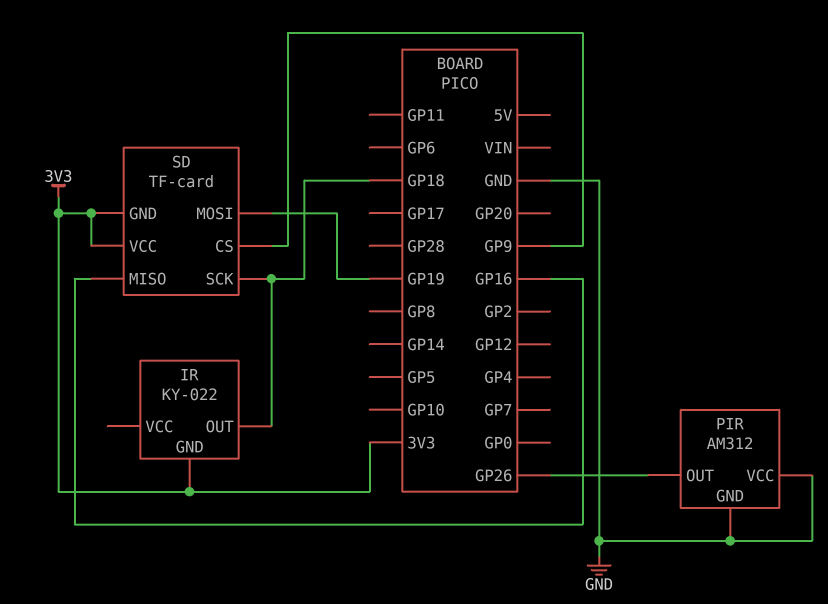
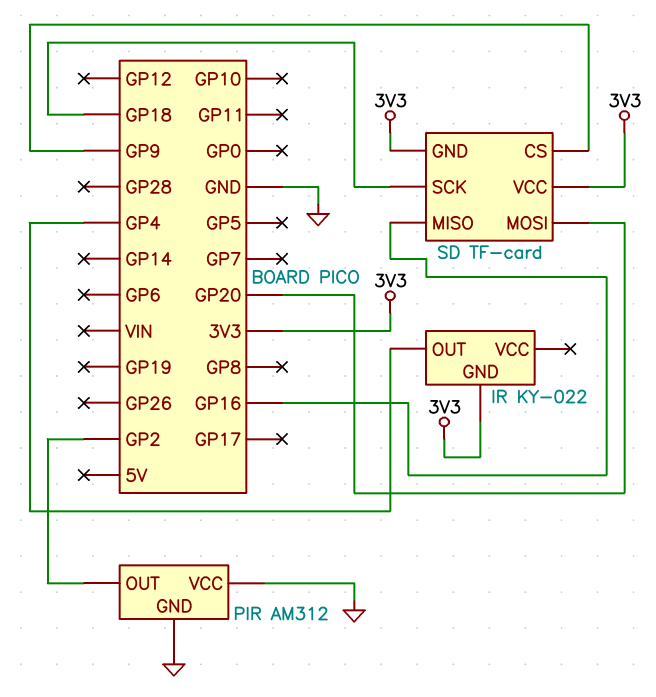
IR pin OUT: GP18 -> GP4
PIR pin OUT: GP26 -> GP2
SD pin MOSI: GP19 -> GP20

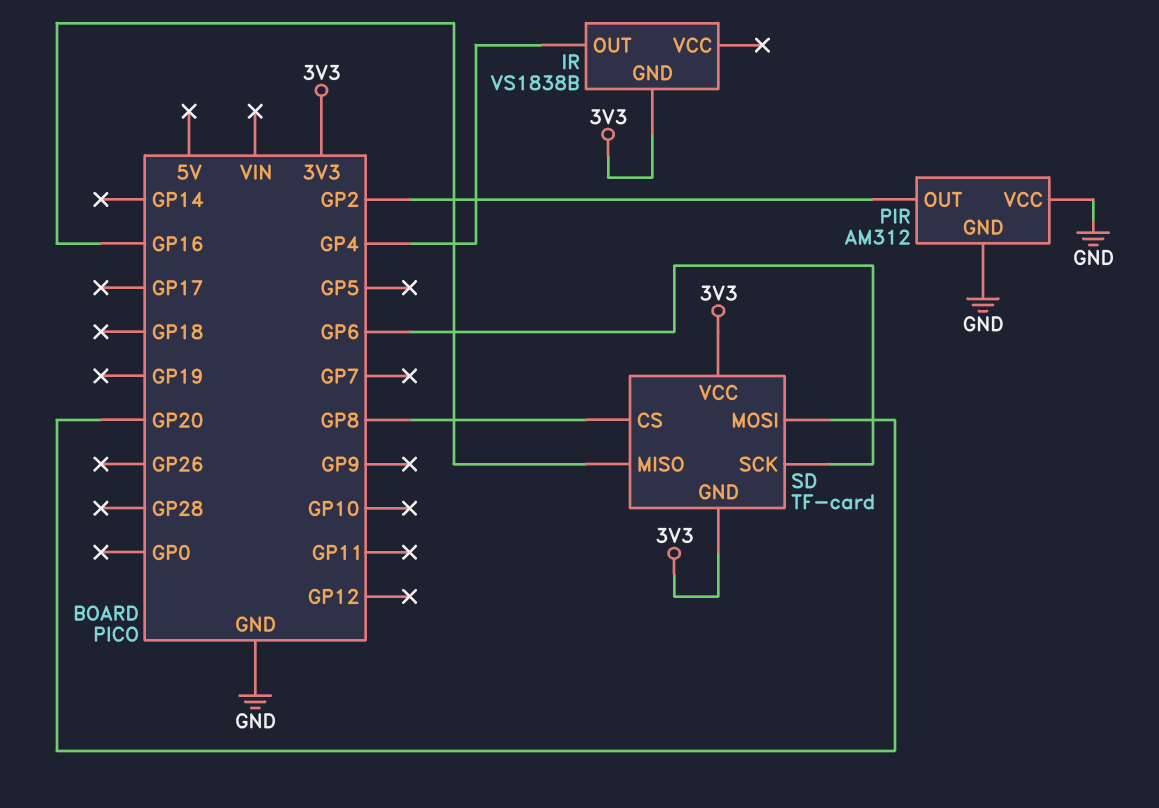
IR: KY-022 -> VS1838B
SD pin CS: GP9 -> GP8
SD pin SCK: GP18 -> GP6

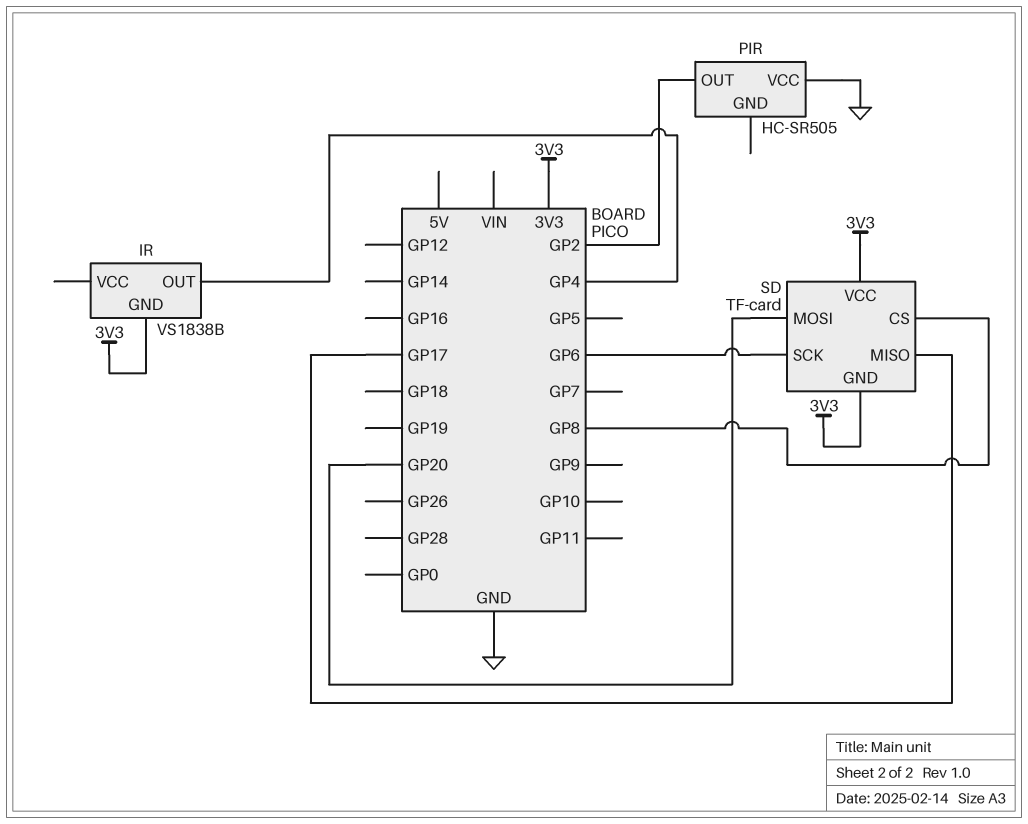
PIR: AM312 -> HC-SR505
PIR pin GND: GND -> none
SD pin MISO: GP16 -> GP17

